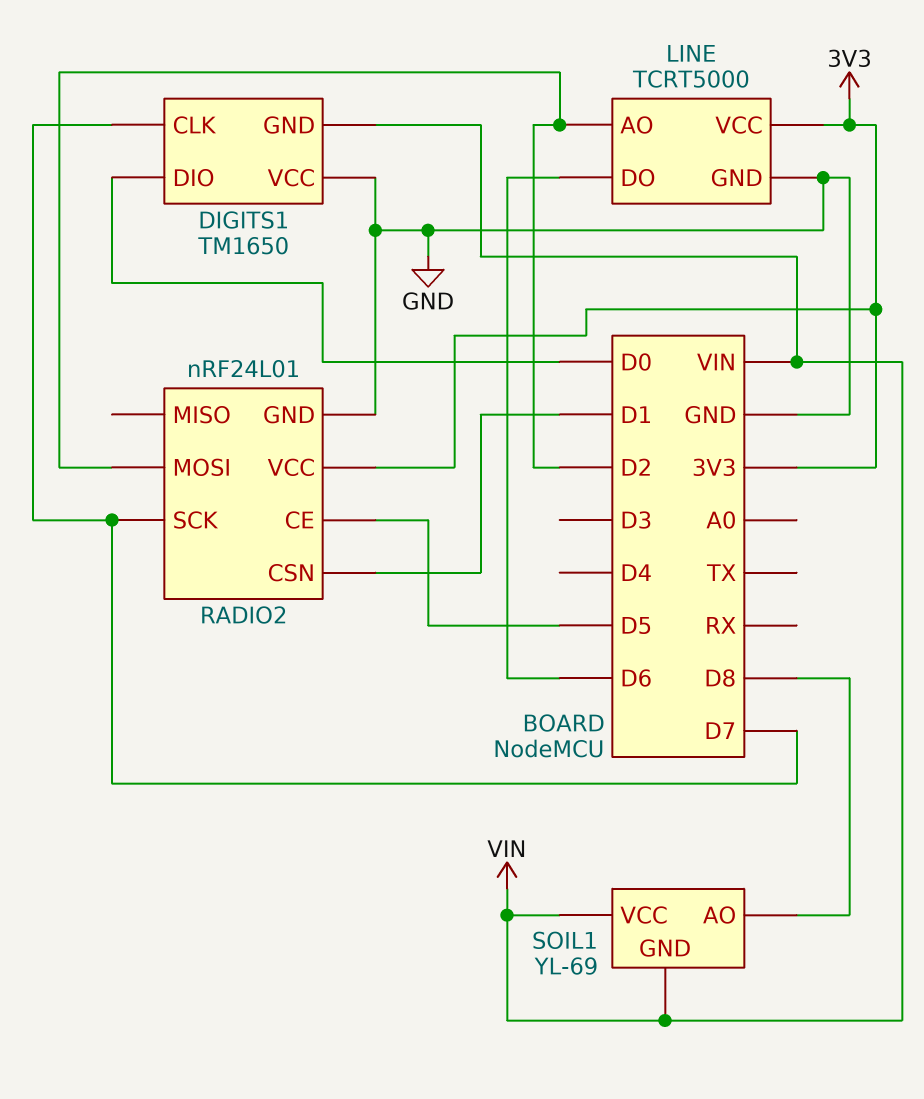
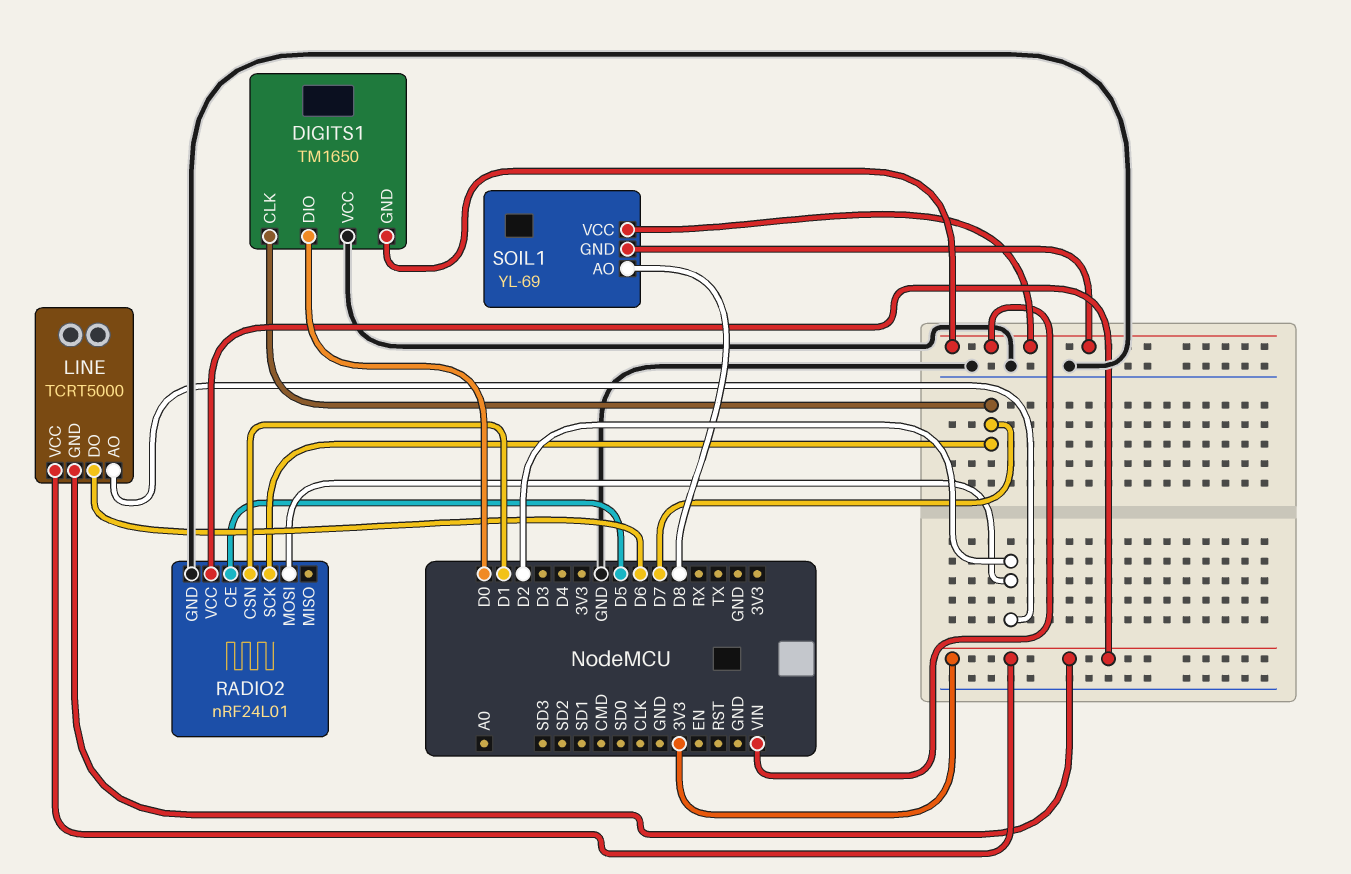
LINE pin GND: GND -> 3V3

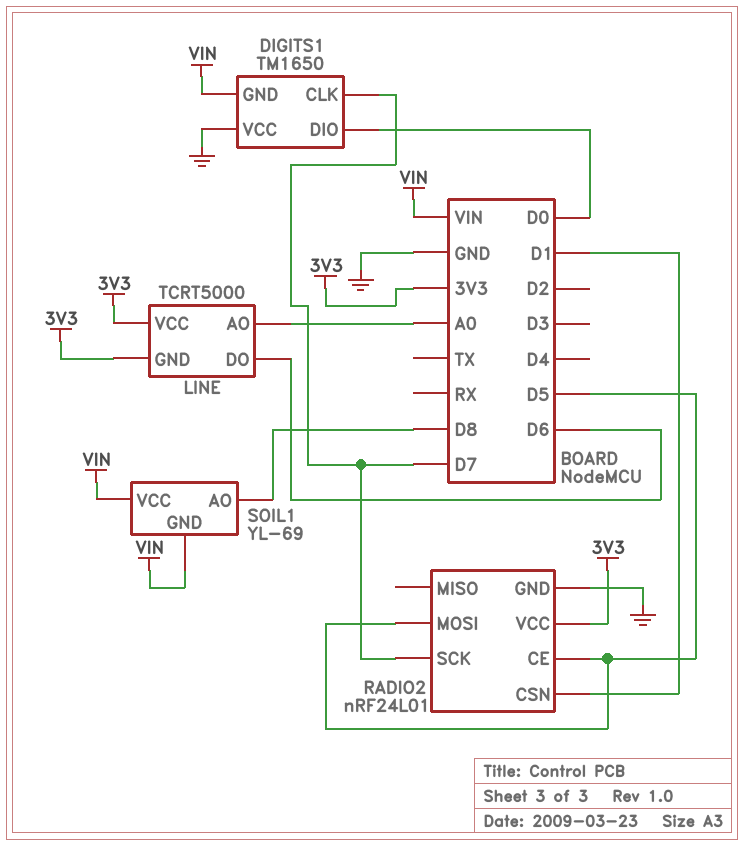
LINE pin AO: D2 -> A0
RADIO2 pin MOSI: D2 -> D5

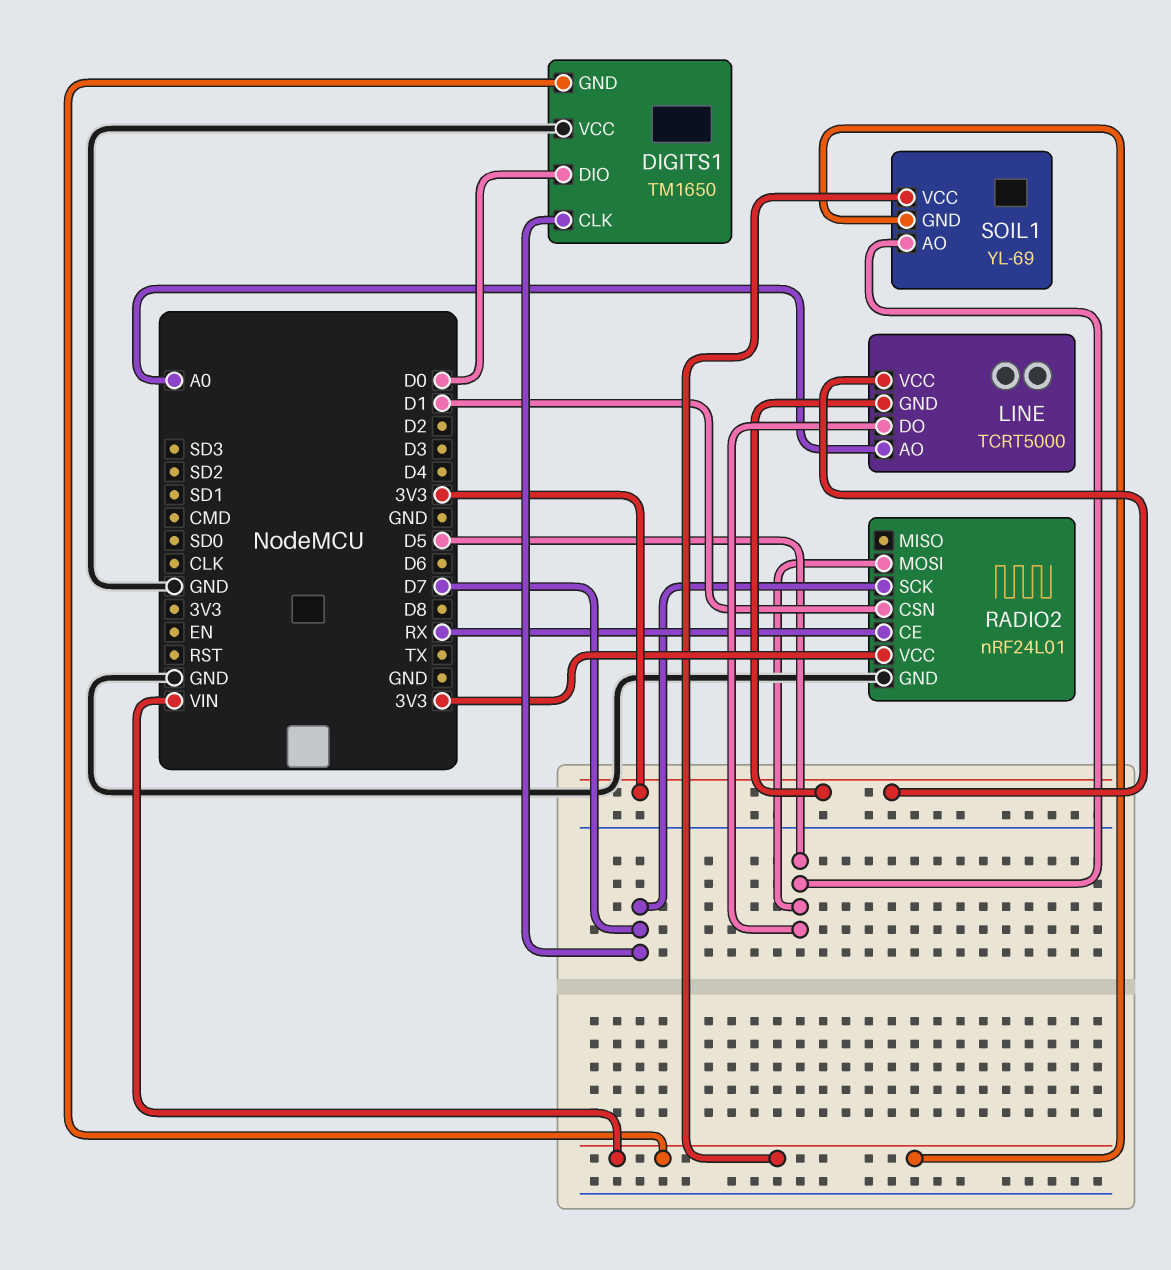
LINE pin DO: D6 -> D5
RADIO2 pin CE: D5 -> RX
SOIL1 pin AO: D8 -> D5

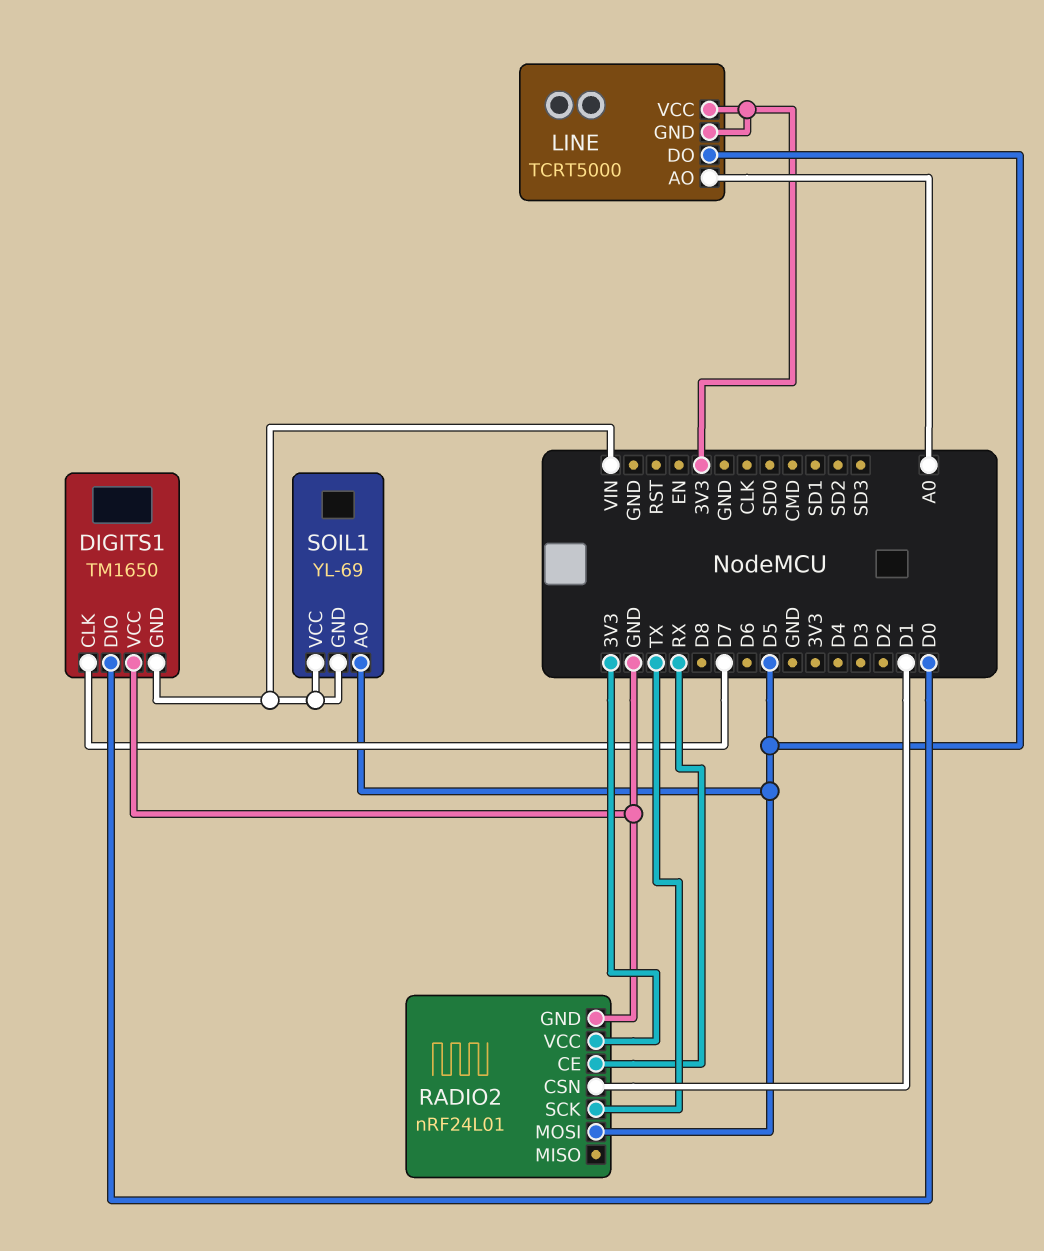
RADIO2 pin SCK: D7 -> TX

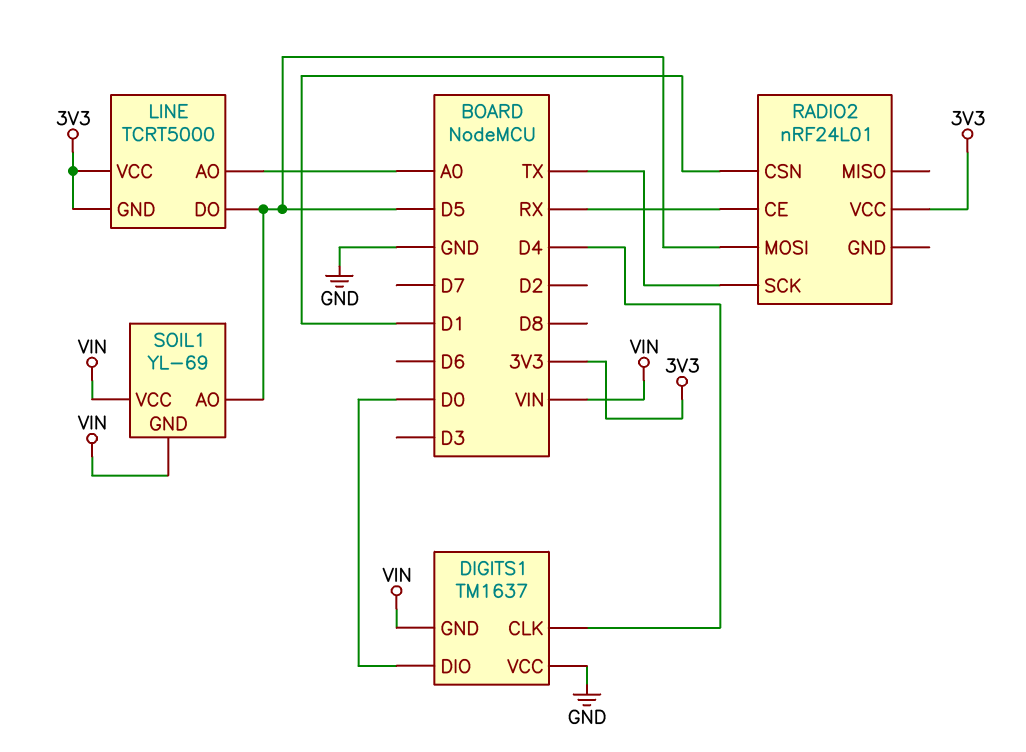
DIGITS1: TM1650 -> TM1637
DIGITS1 pin CLK: D7 -> D4
RADIO2 pin GND: GND -> none

